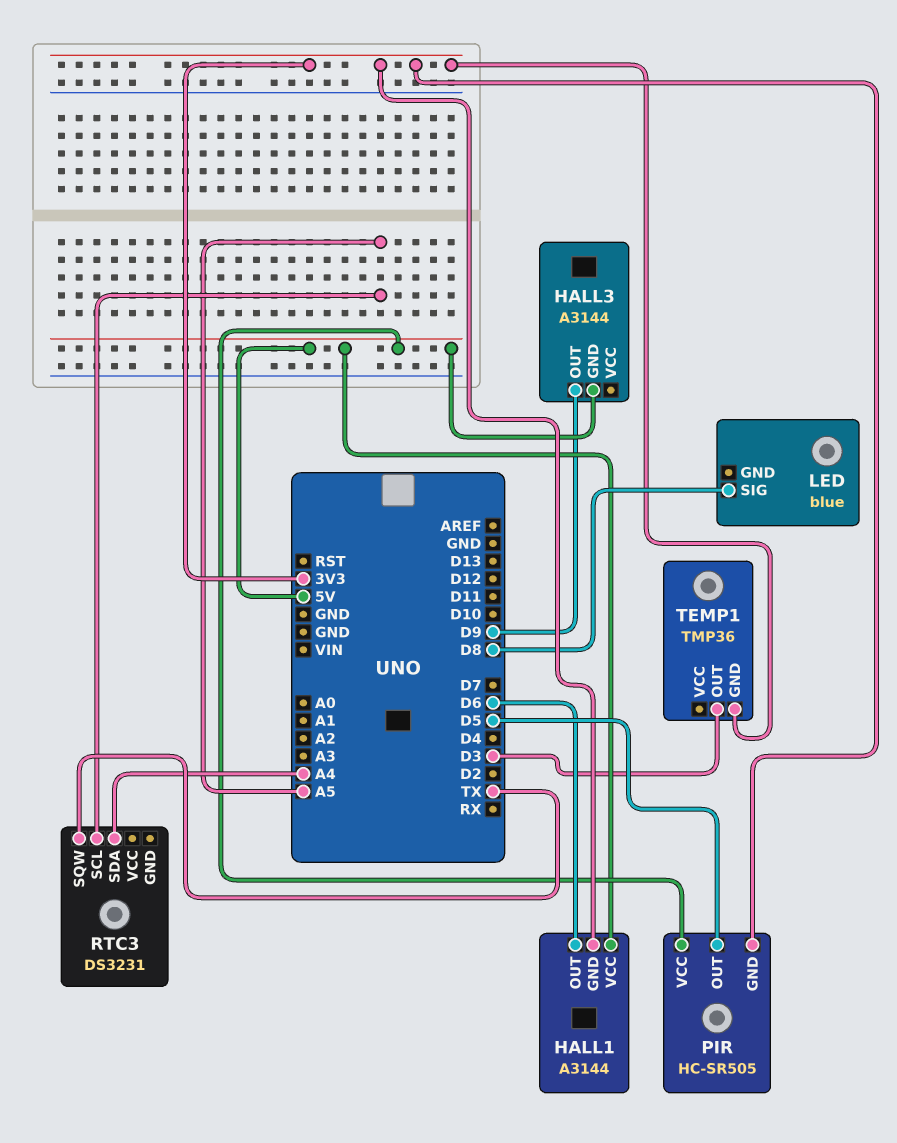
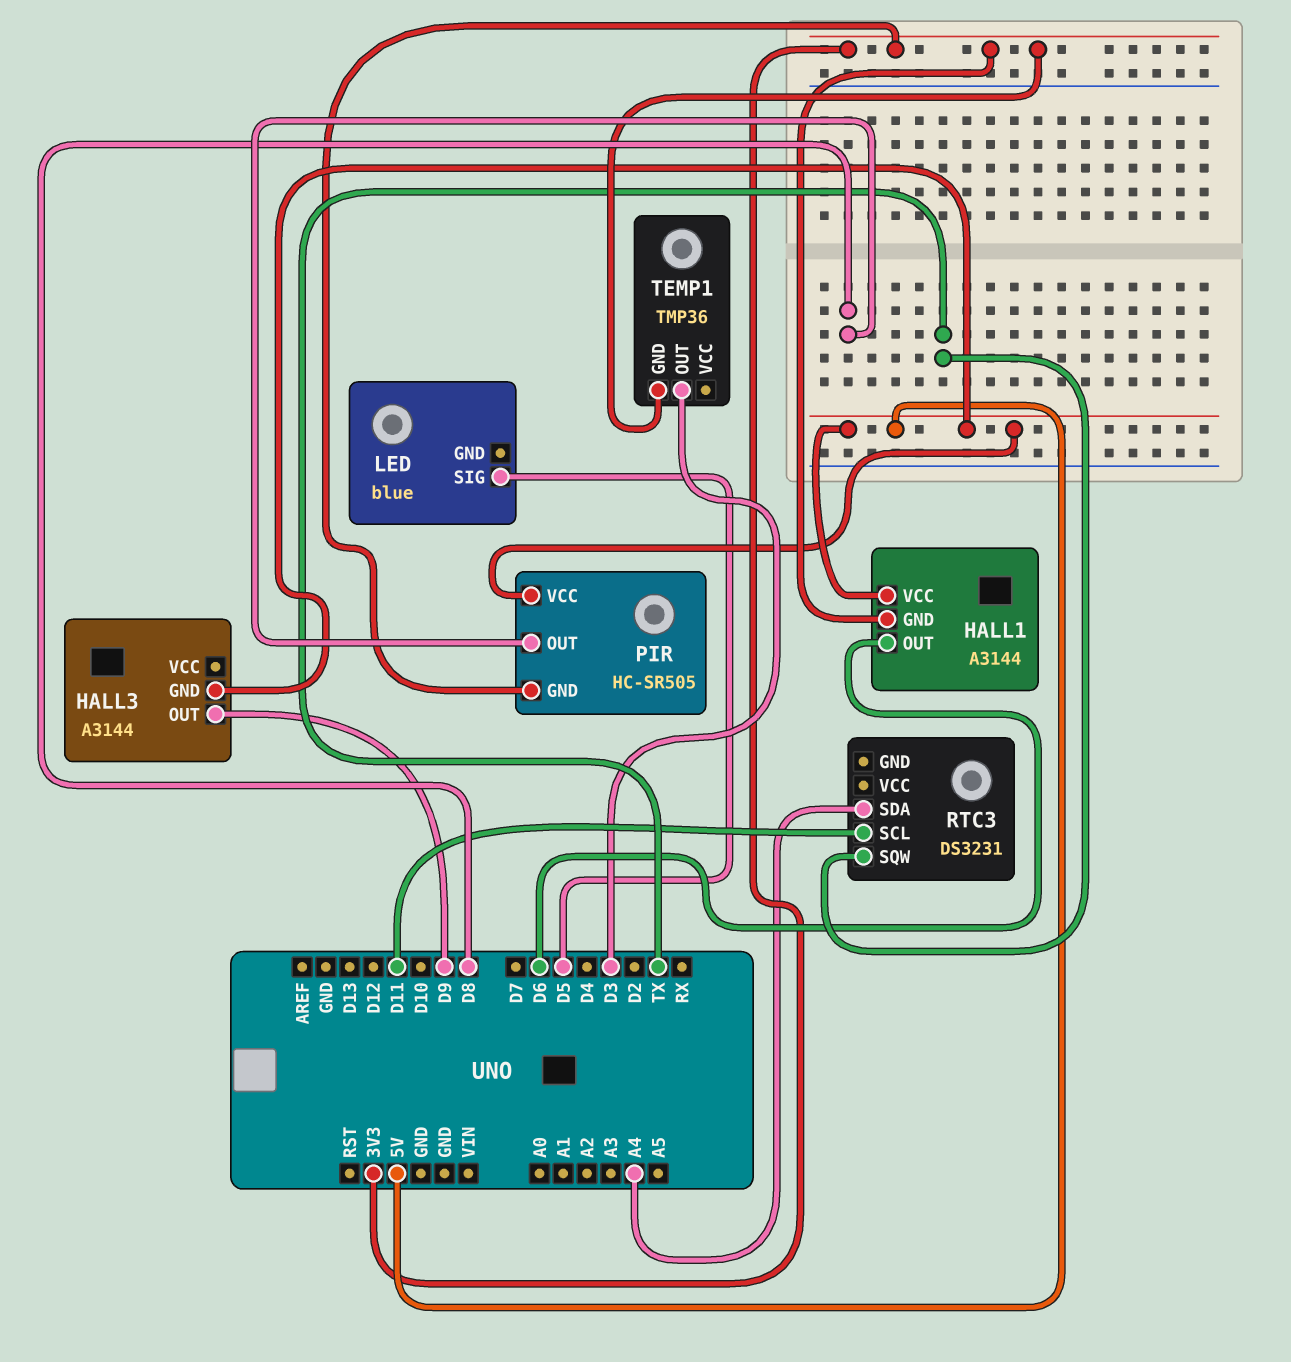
LED pin SIG: D8 -> D5
PIR pin OUT: D5 -> D8
RTC3 pin SCL: A5 -> D11

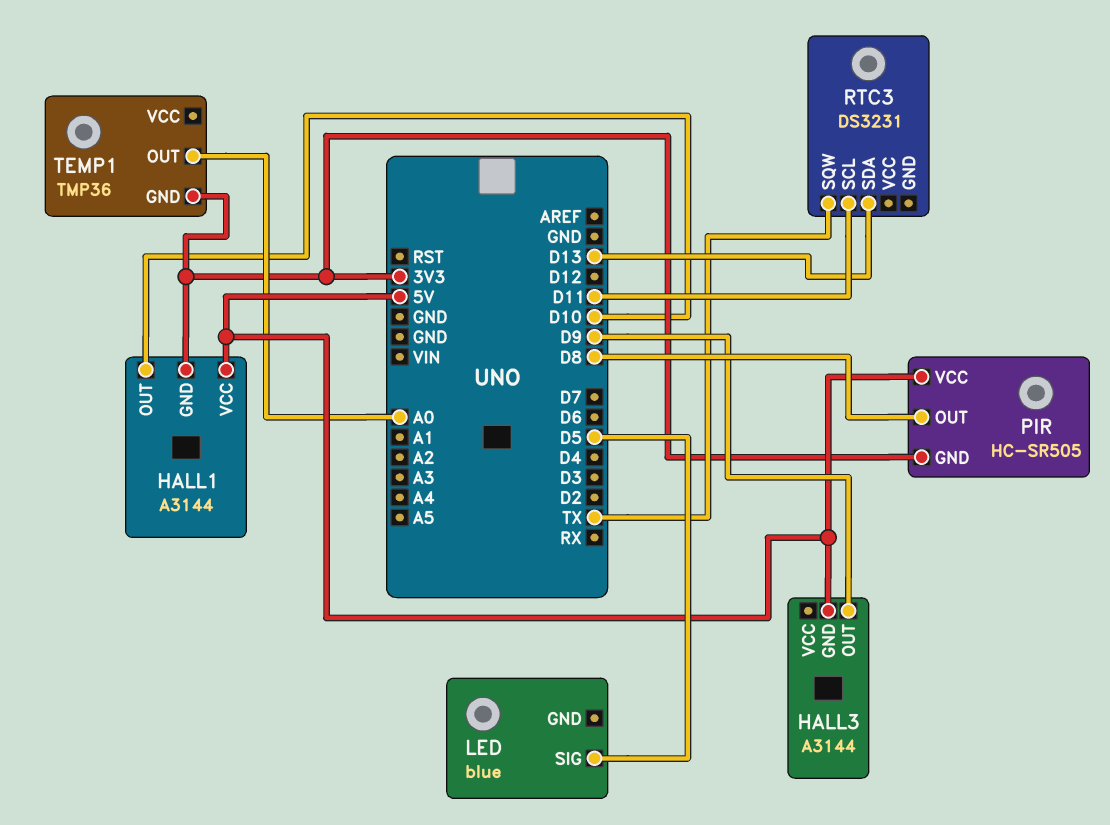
HALL1 pin OUT: D6 -> D10
RTC3 pin SDA: A4 -> D13
TEMP1 pin OUT: D3 -> A0

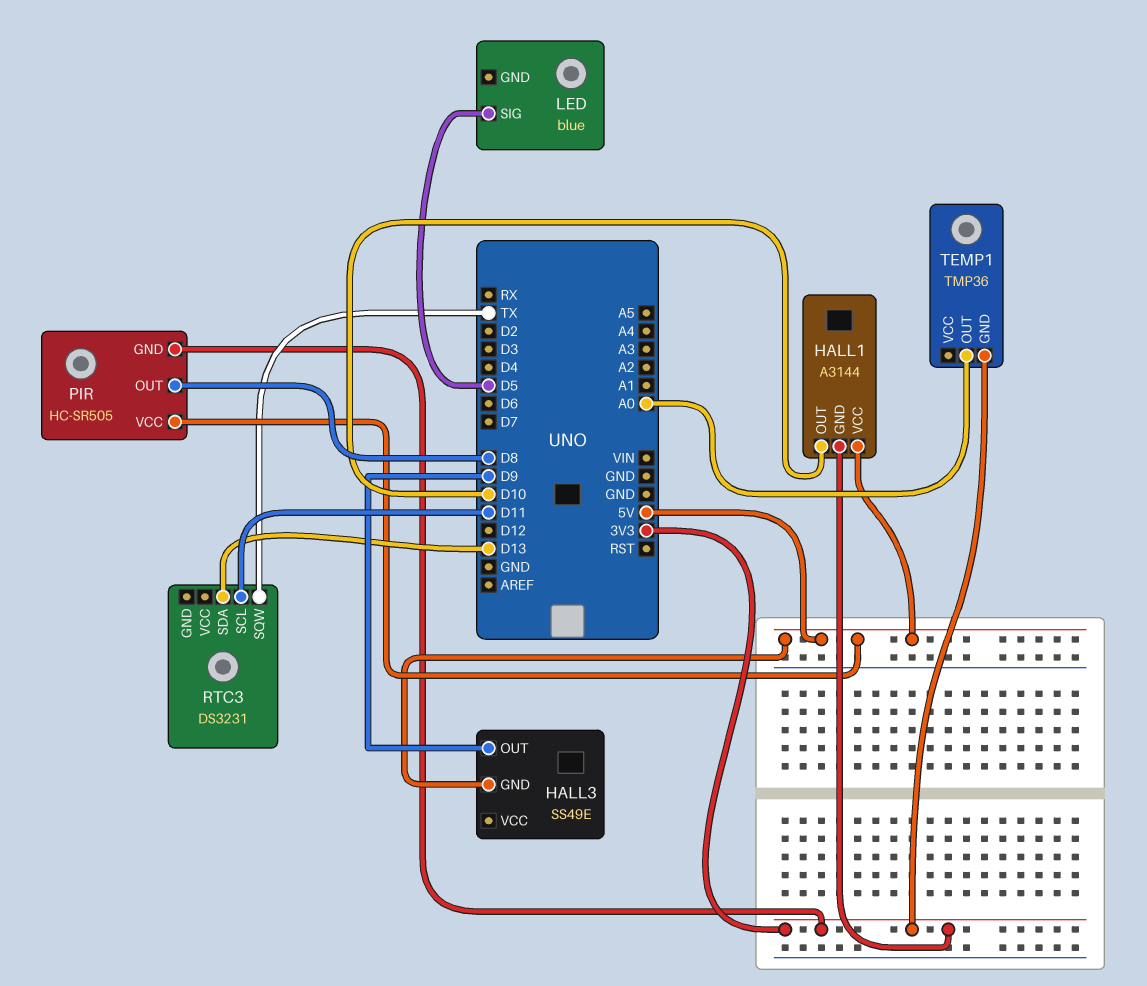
HALL3: A3144 -> SS49E

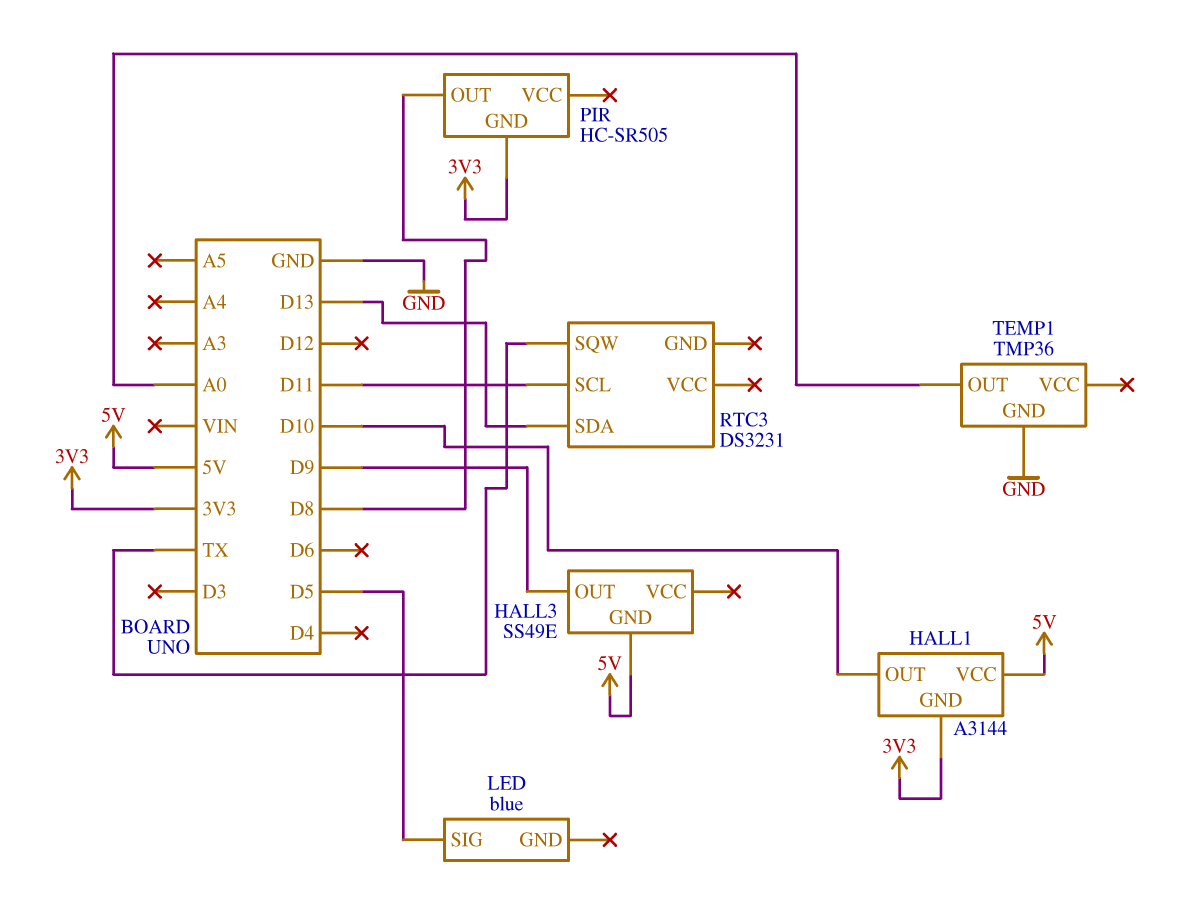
PIR pin VCC: 5V -> none
TEMP1 pin GND: 3V3 -> GND

